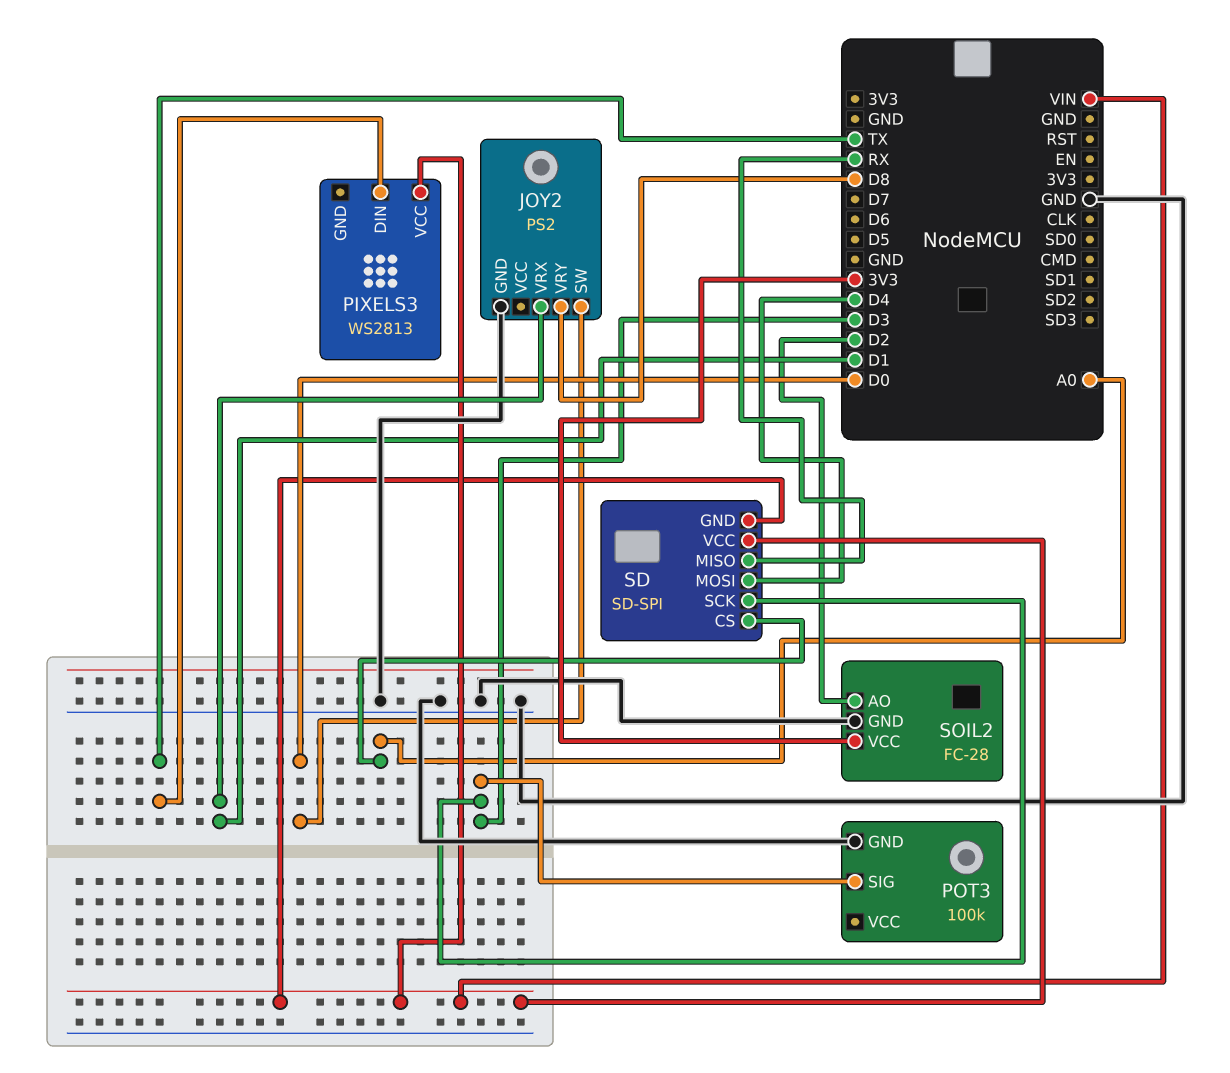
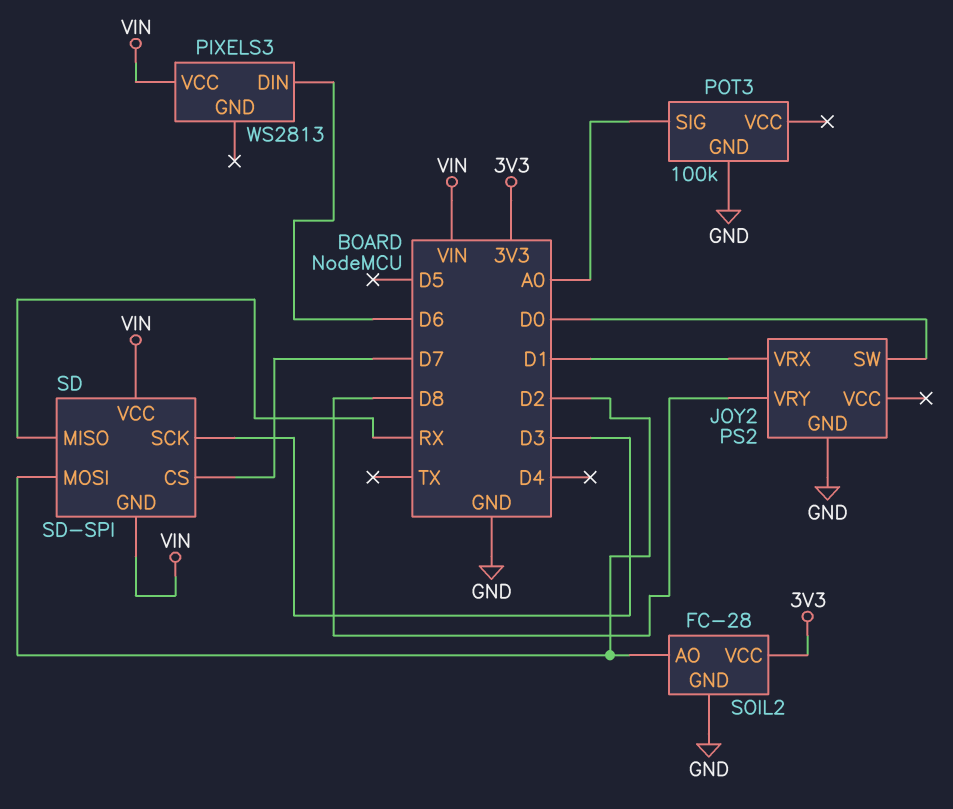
PIXELS3 pin DIN: TX -> D6
POT3 pin SIG: D3 -> A0
SD pin CS: A0 -> D7
SD pin MOSI: D4 -> D2

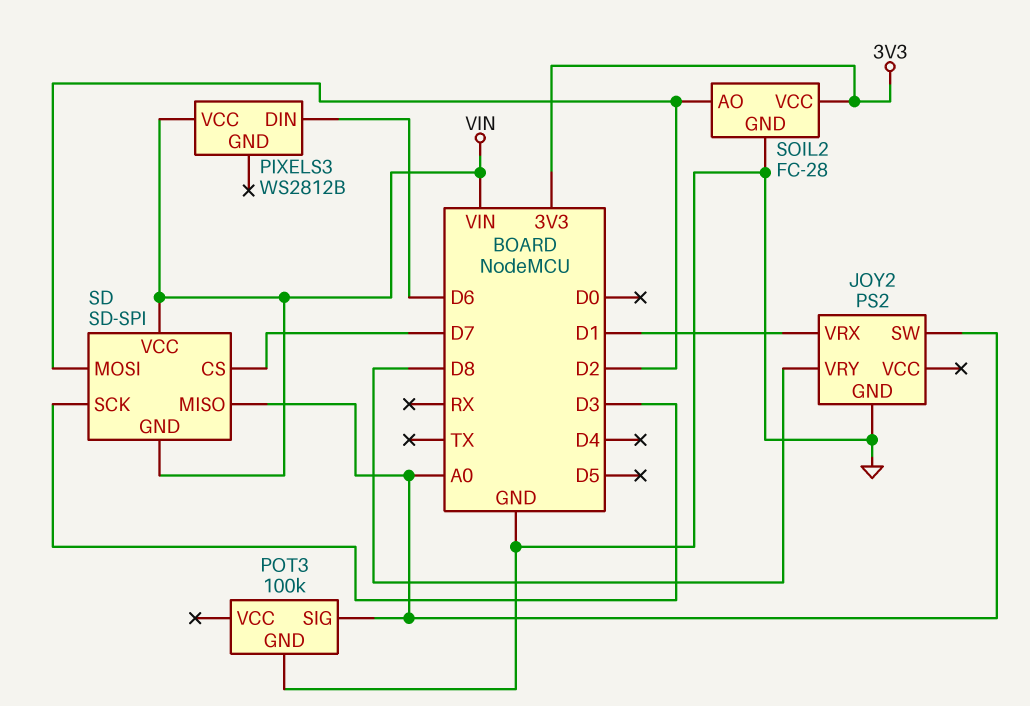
JOY2 pin SW: D0 -> A0
PIXELS3: WS2813 -> WS2812B
SD pin MISO: RX -> A0

